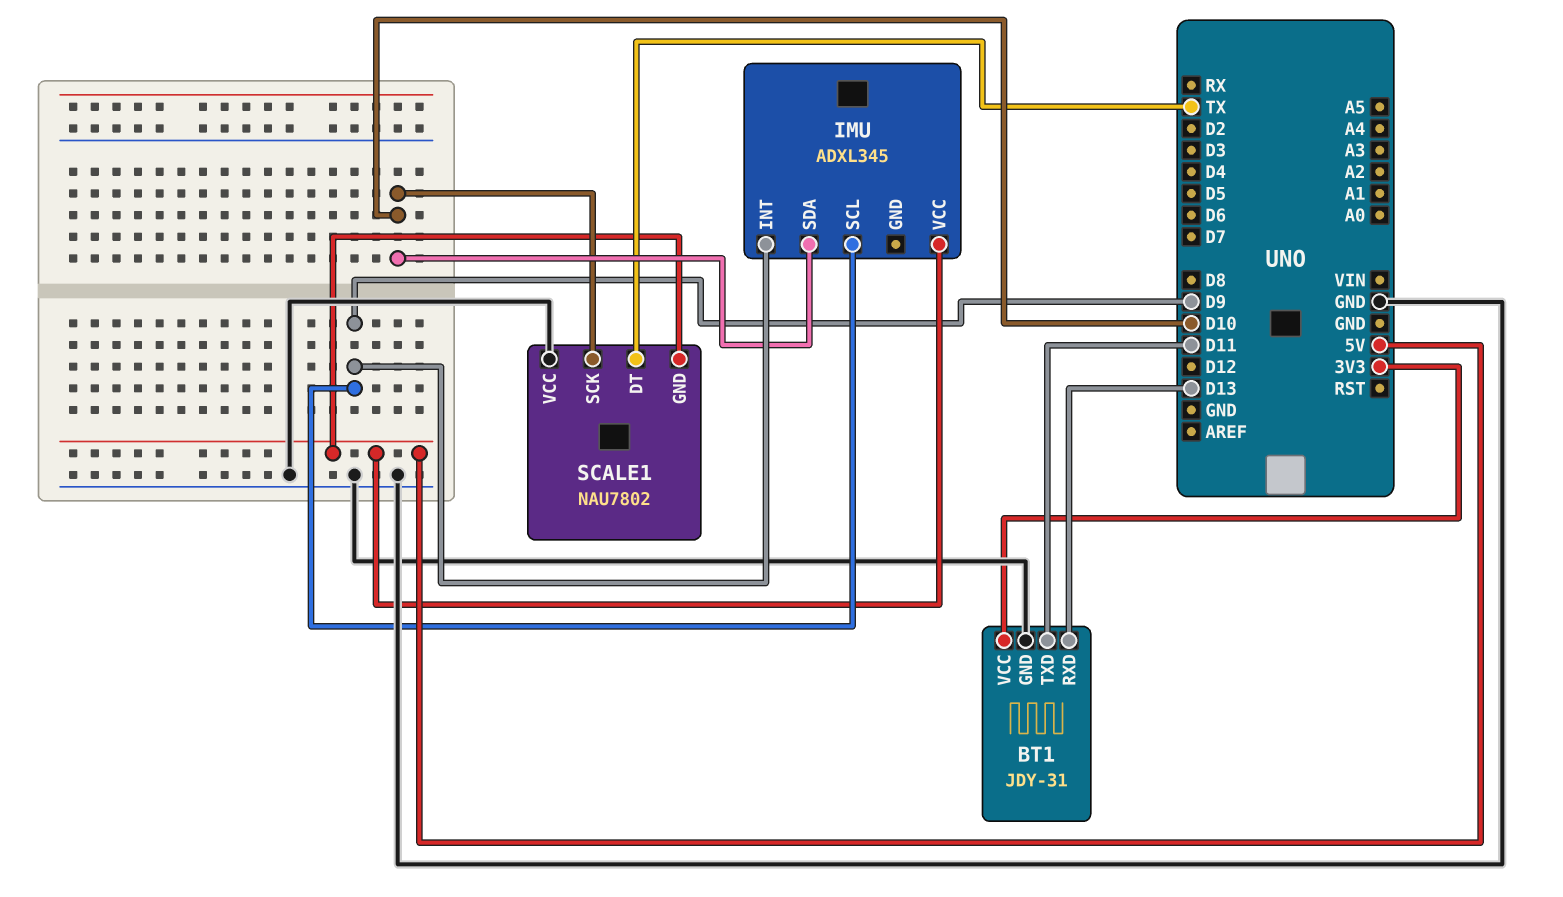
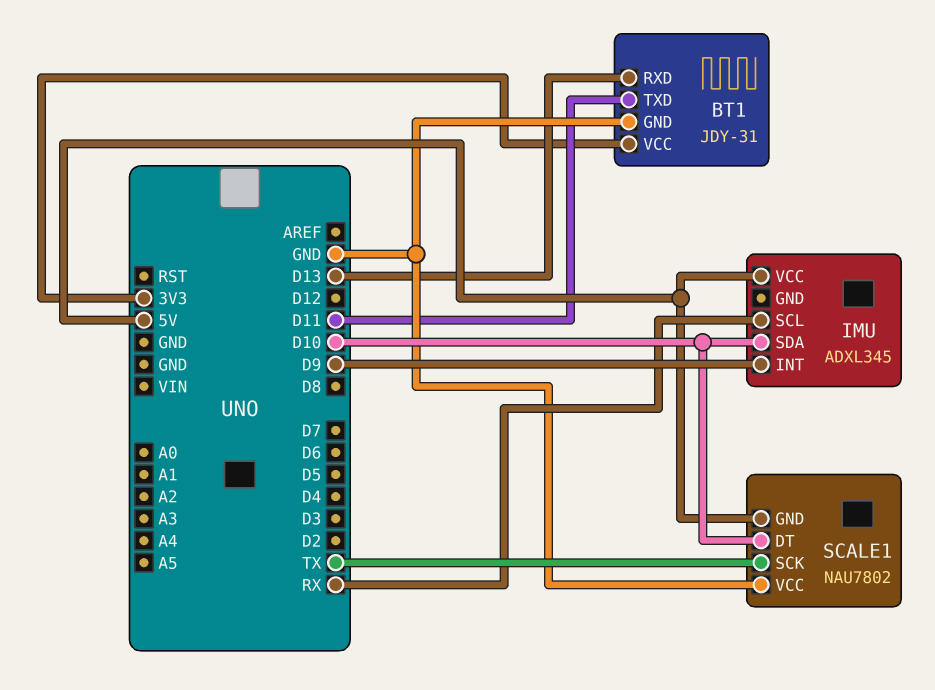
IMU pin SCL: D9 -> RX
SCALE1 pin DT: TX -> D10
SCALE1 pin SCK: D10 -> TX

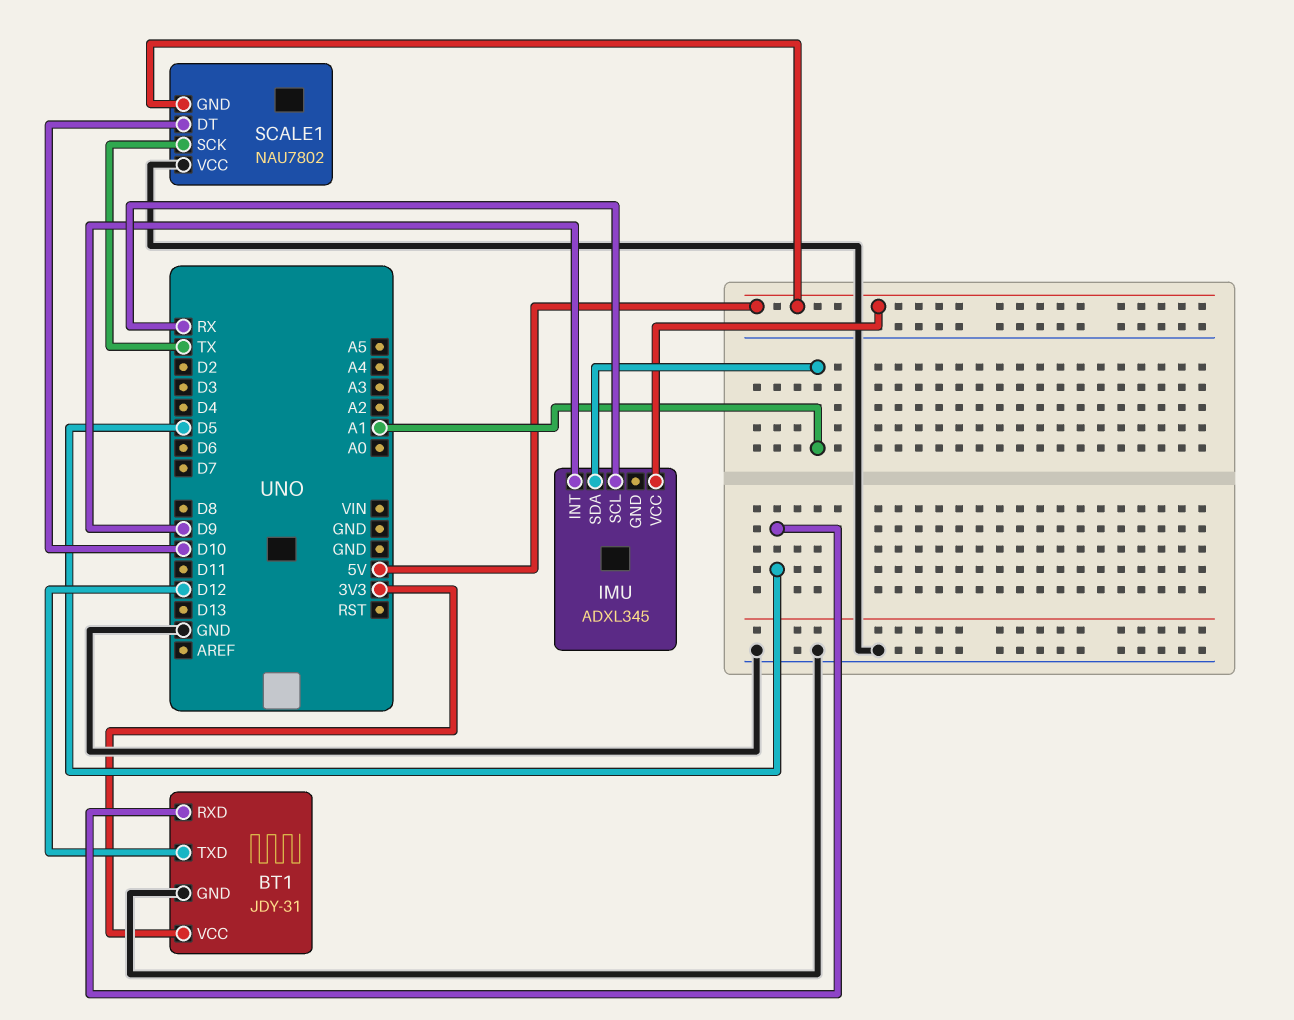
BT1 pin RXD: D13 -> D5
BT1 pin TXD: D11 -> D12
IMU pin SDA: D10 -> A1

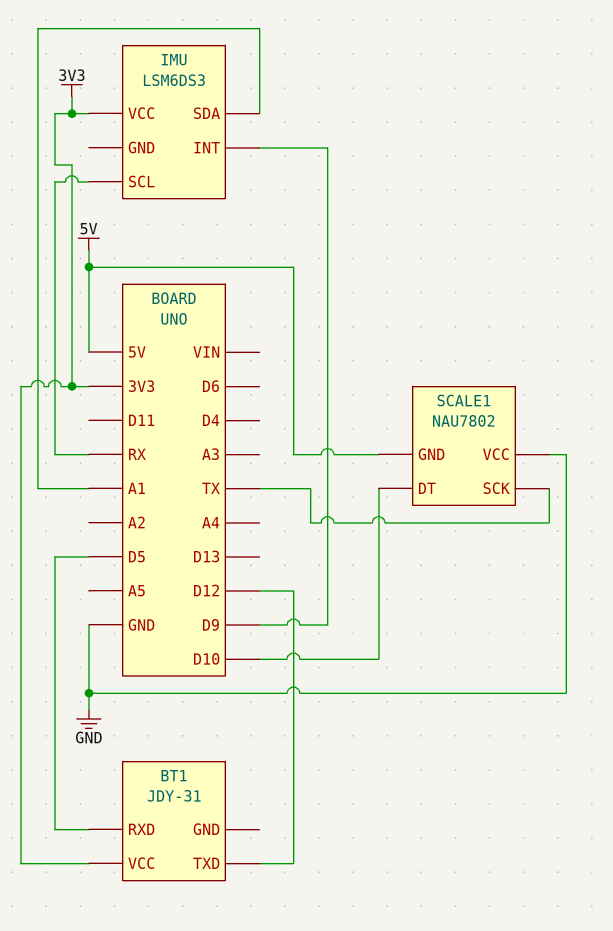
BT1 pin GND: GND -> none
IMU: ADXL345 -> LSM6DS3
IMU pin VCC: 5V -> 3V3

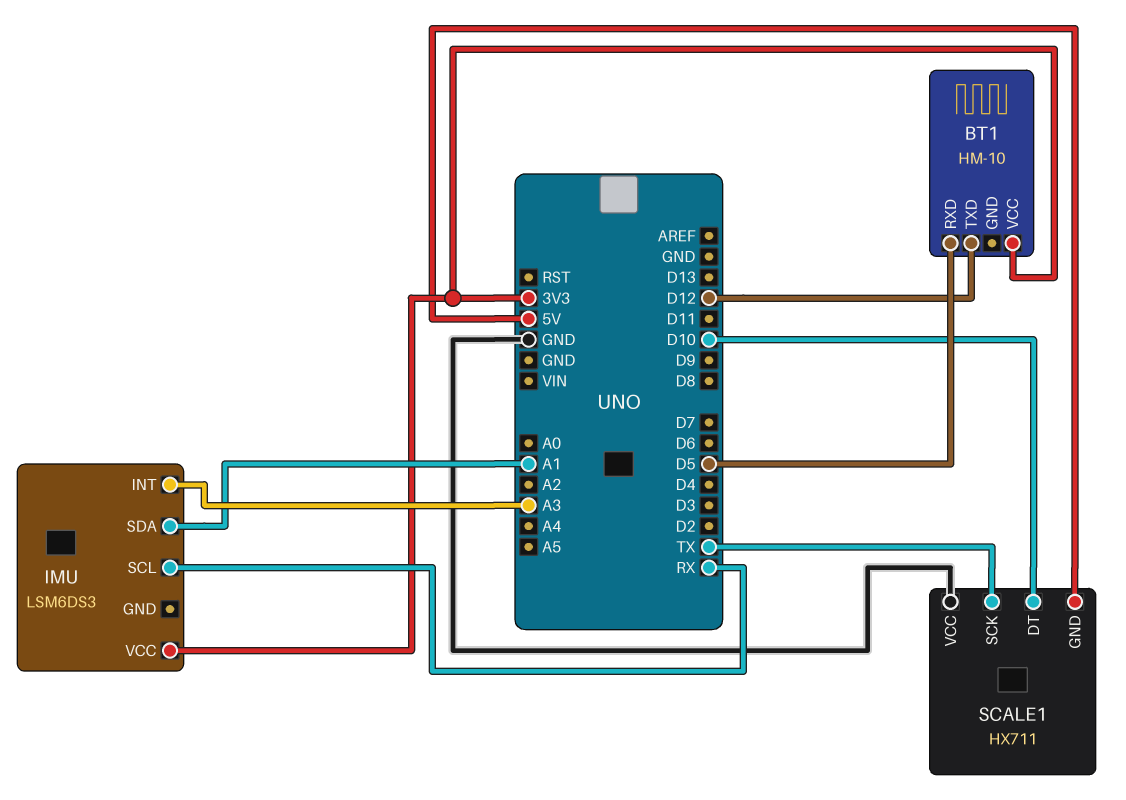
BT1: JDY-31 -> HM-10
IMU pin INT: D9 -> A3
SCALE1: NAU7802 -> HX711

